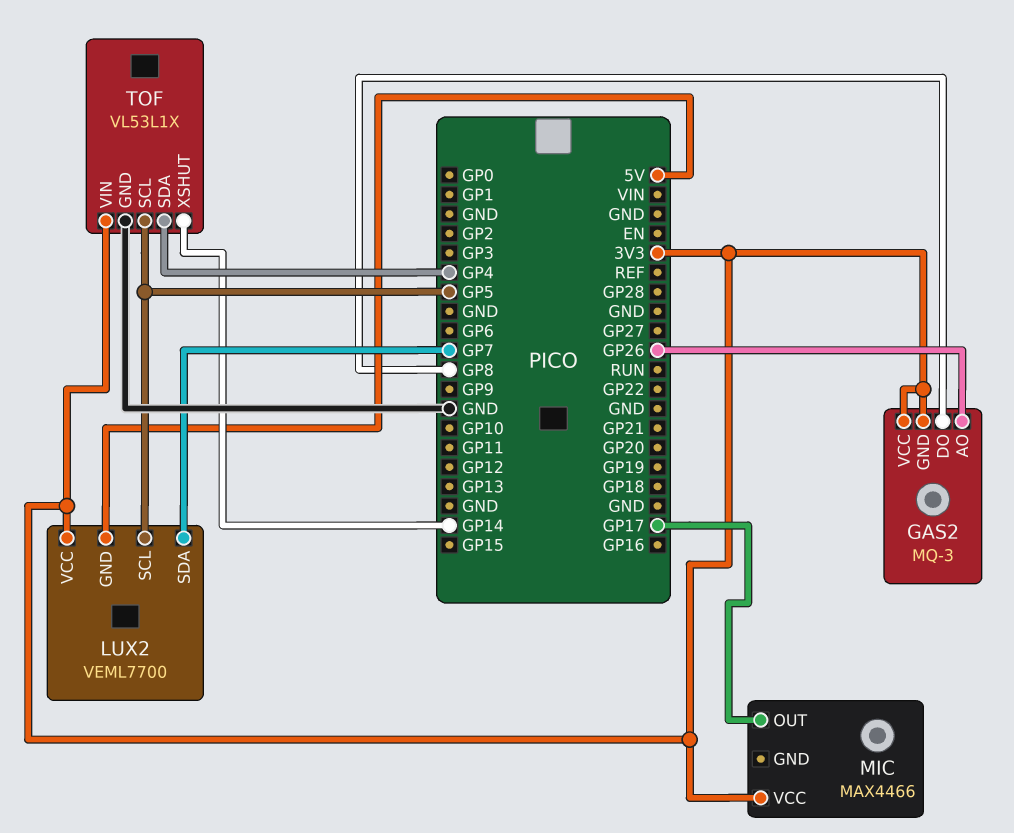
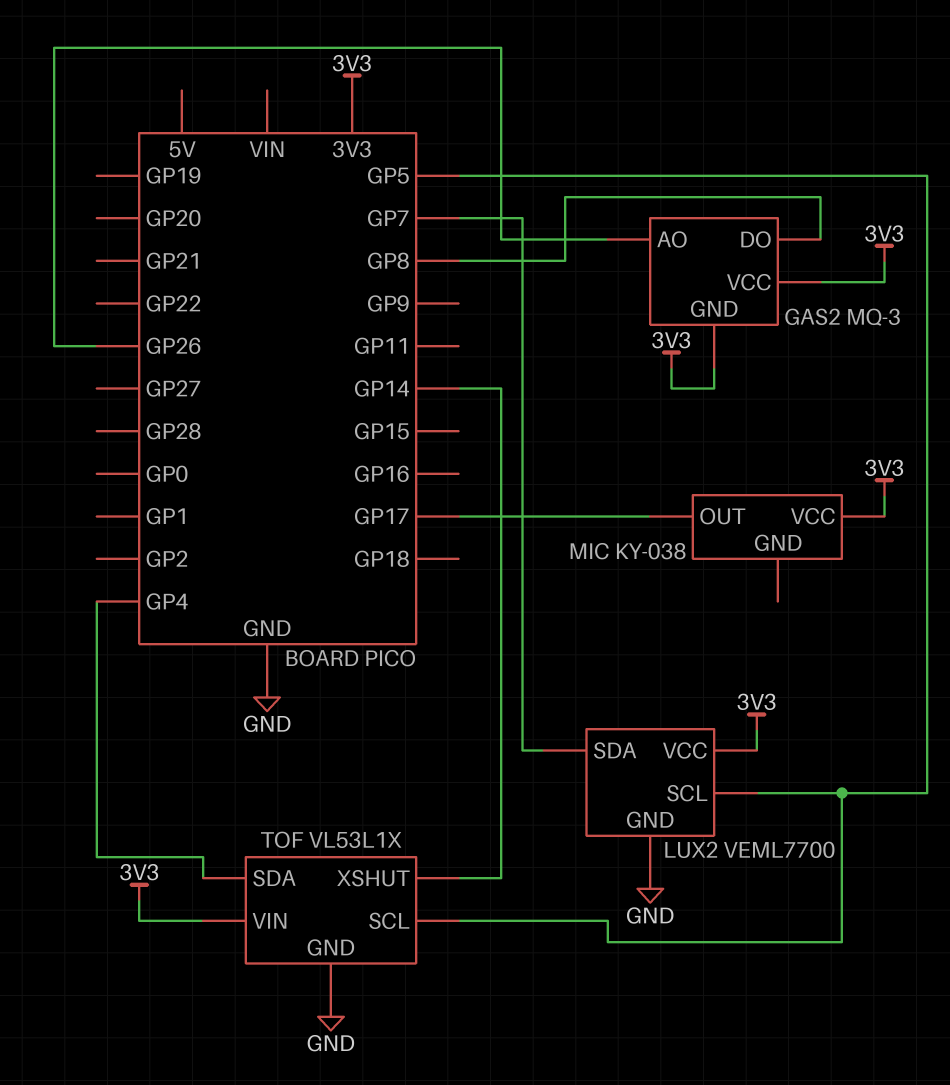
LUX2 pin GND: 5V -> GND
MIC: MAX4466 -> KY-038

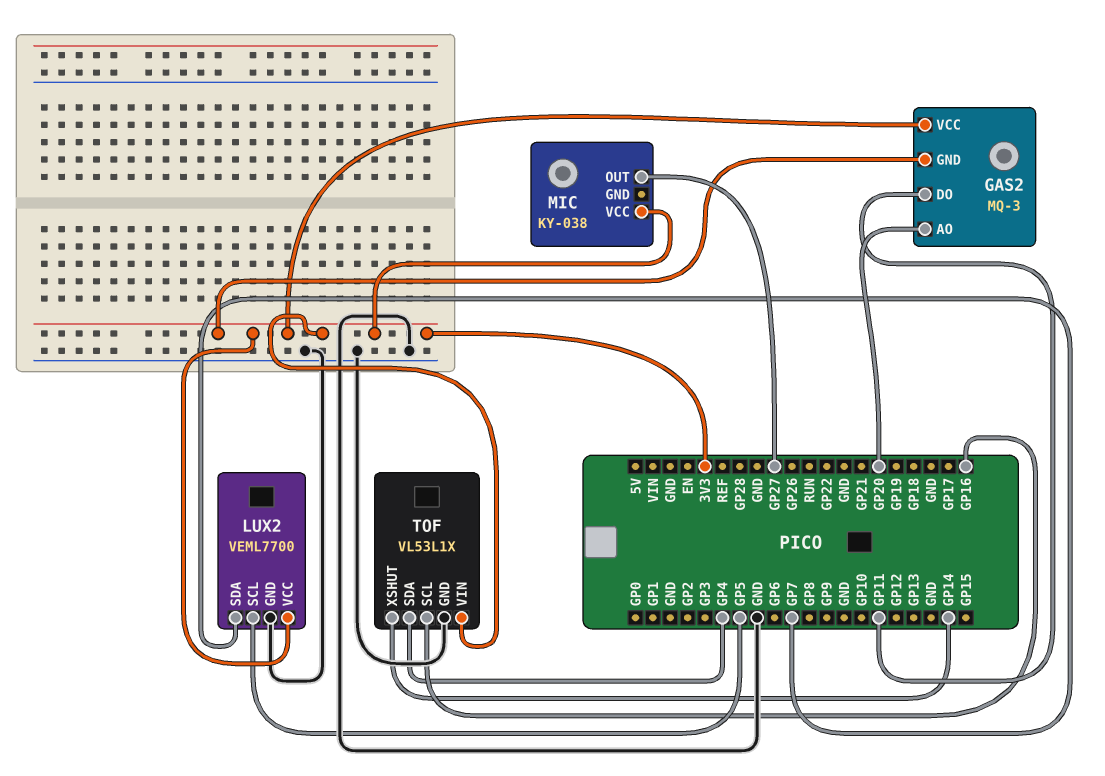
GAS2 pin AO: GP26 -> GP20
GAS2 pin DO: GP8 -> GP11
MIC pin OUT: GP17 -> GP27
TOF pin SCL: GP5 -> GP16

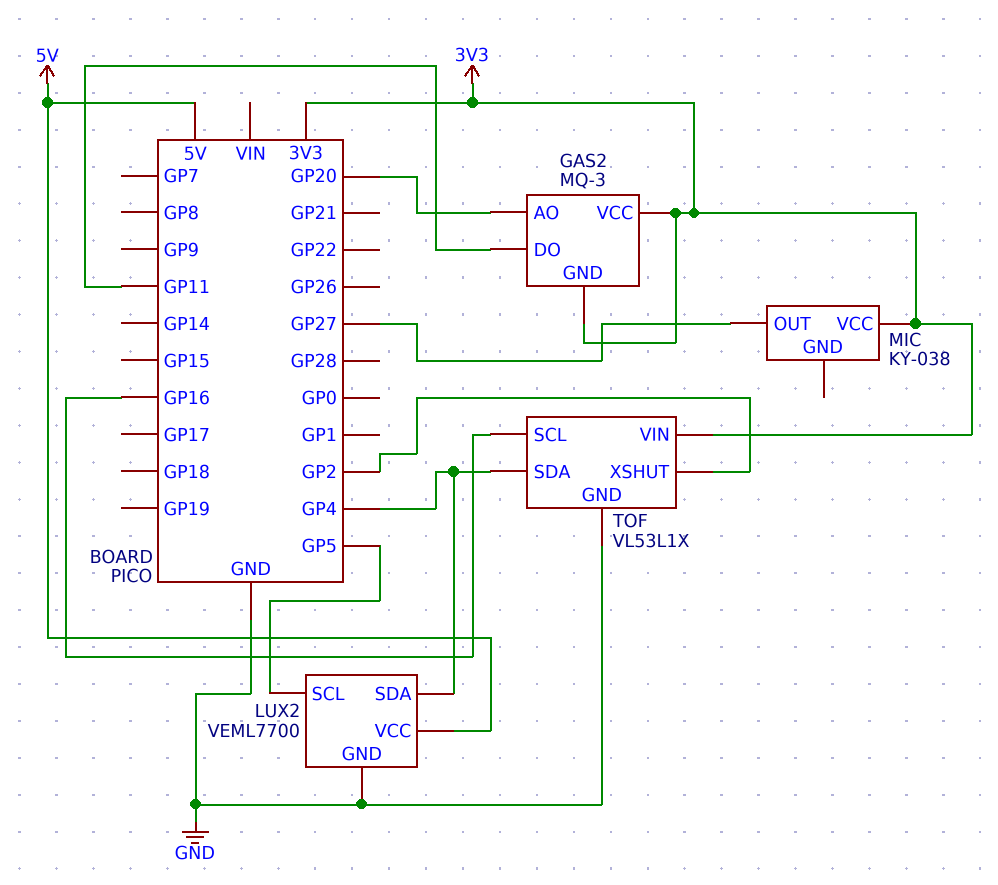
LUX2 pin SDA: GP7 -> GP4
LUX2 pin VCC: 3V3 -> 5V
TOF pin XSHUT: GP14 -> GP2

